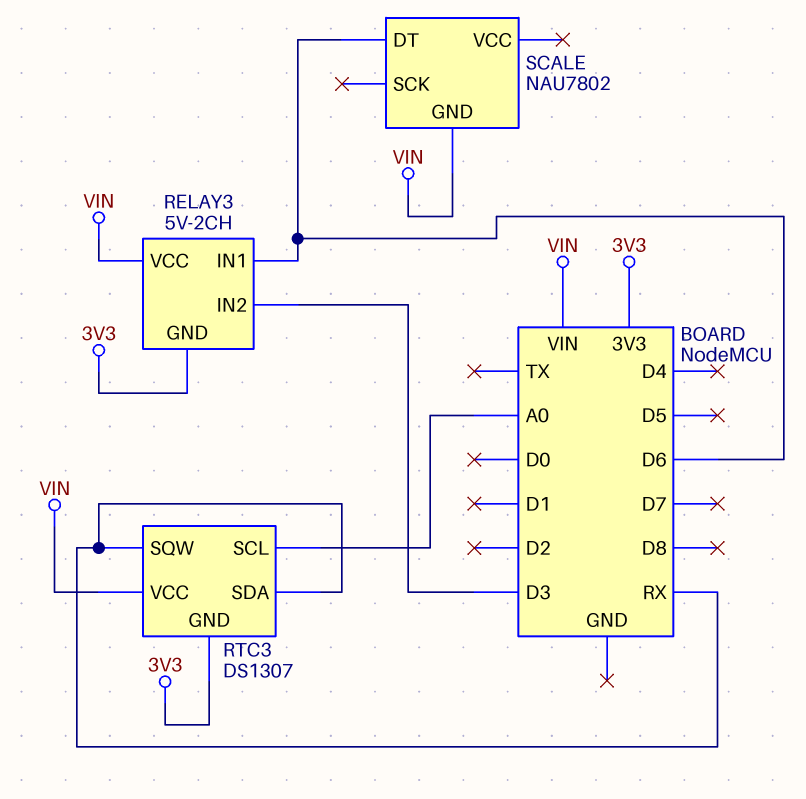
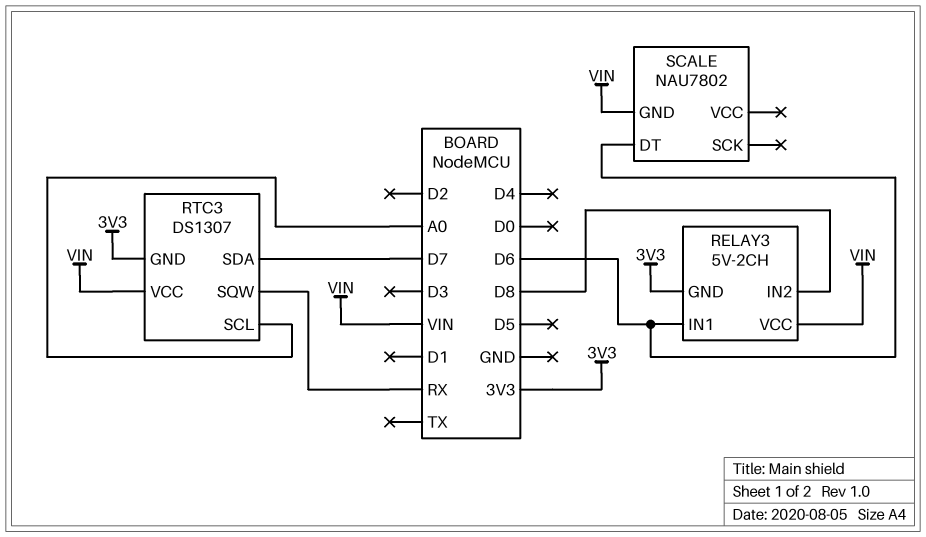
RELAY3 pin IN2: D3 -> D8
RTC3 pin SDA: RX -> D7

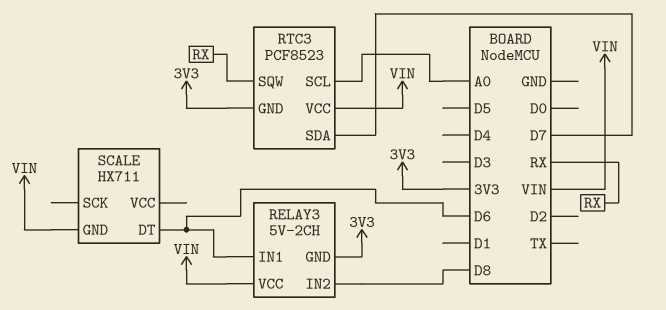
RTC3: DS1307 -> PCF8523
SCALE: NAU7802 -> HX711

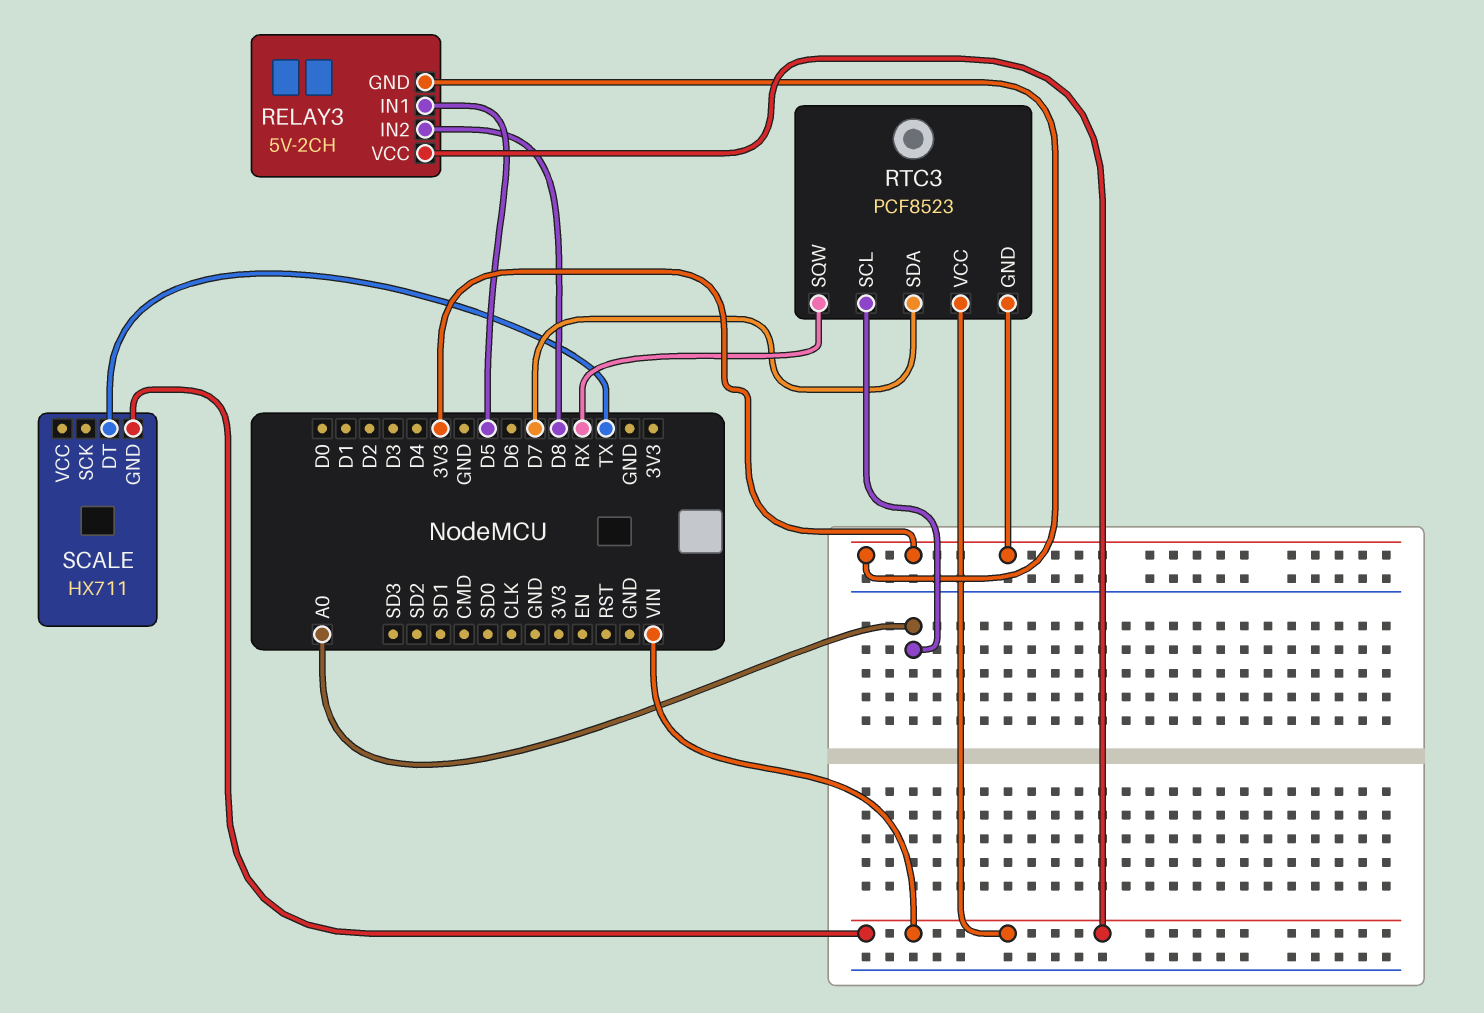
RELAY3 pin IN1: D6 -> D5
SCALE pin DT: D6 -> TX

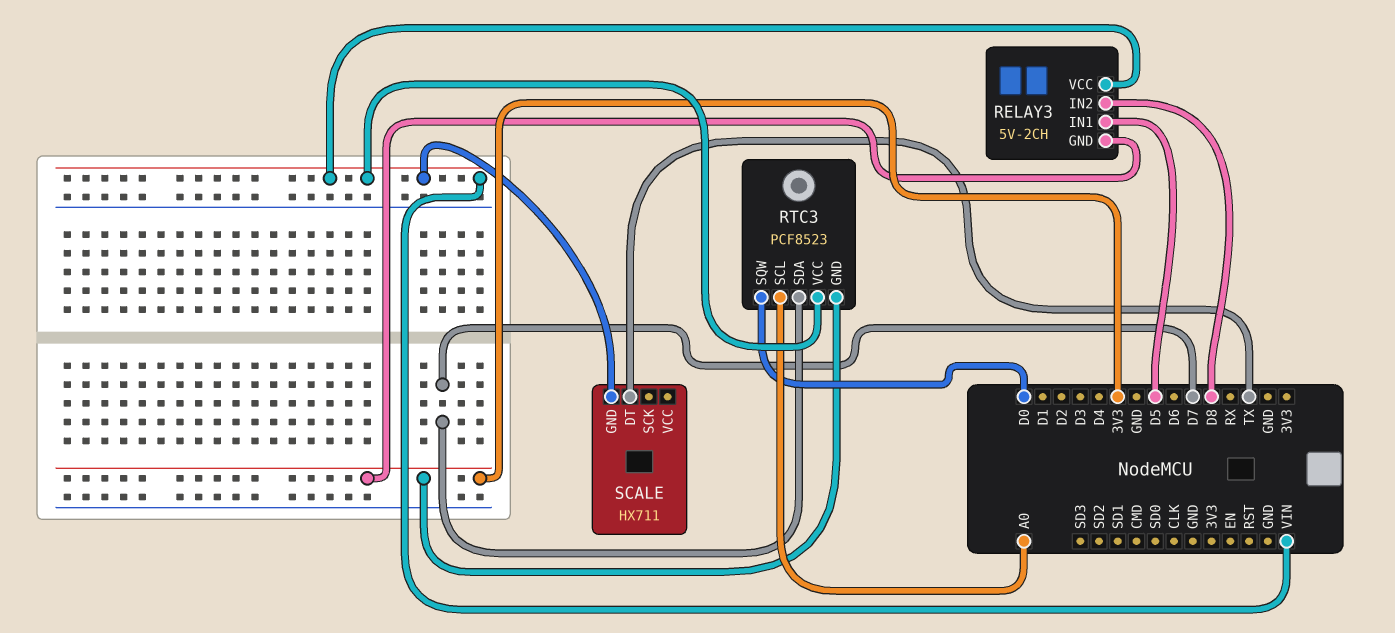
RTC3 pin SQW: RX -> D0

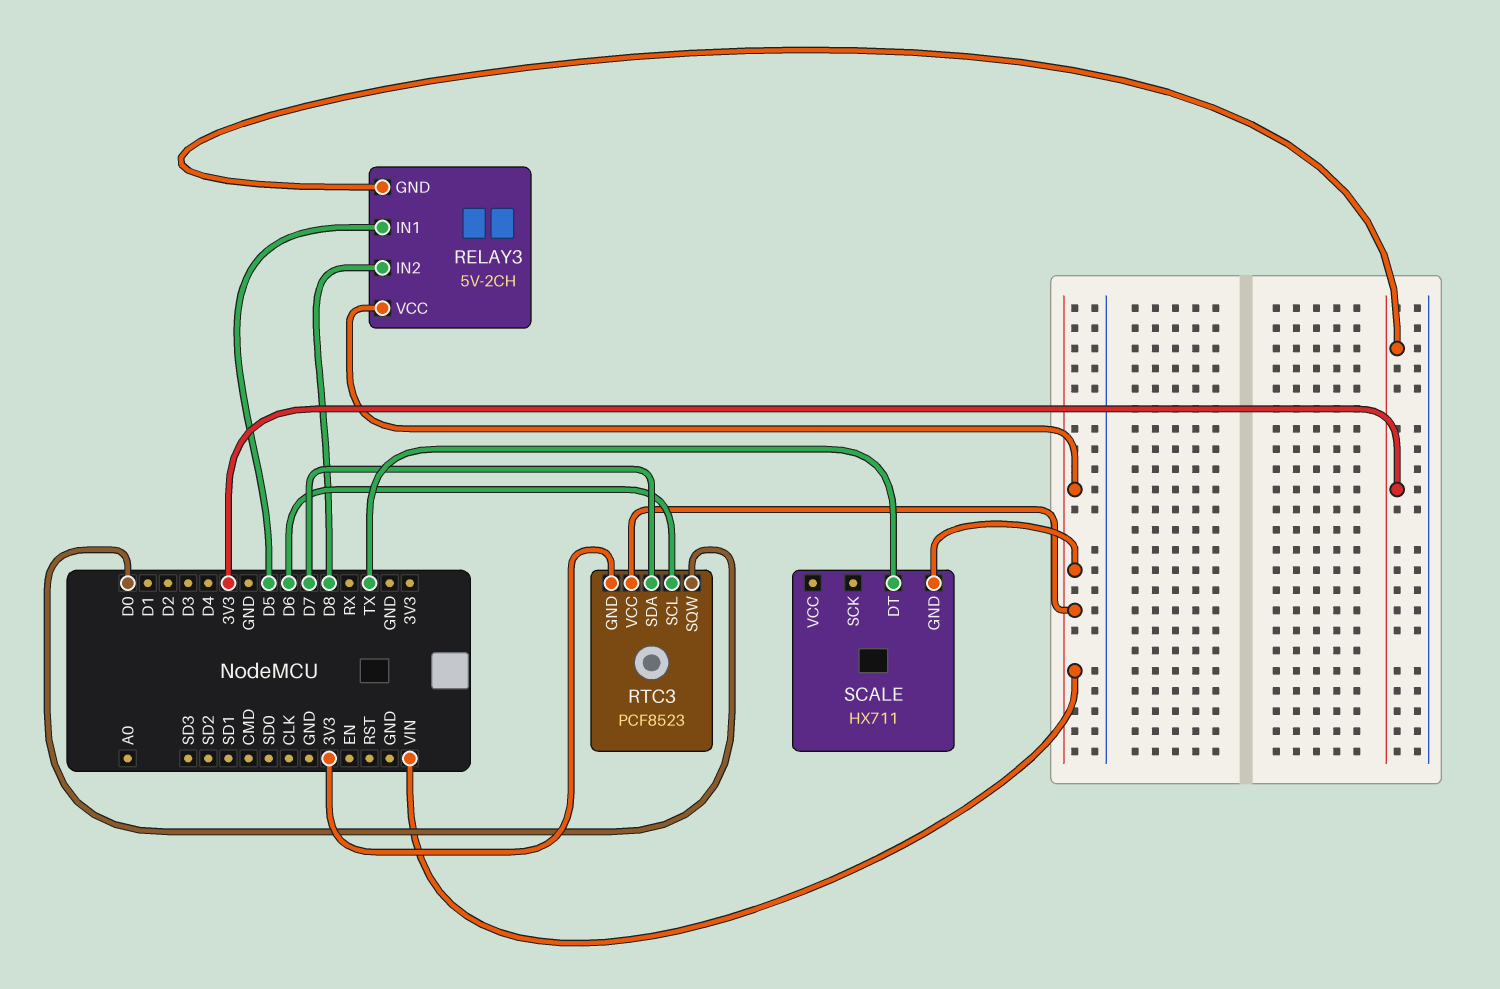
RTC3 pin SCL: A0 -> D6

